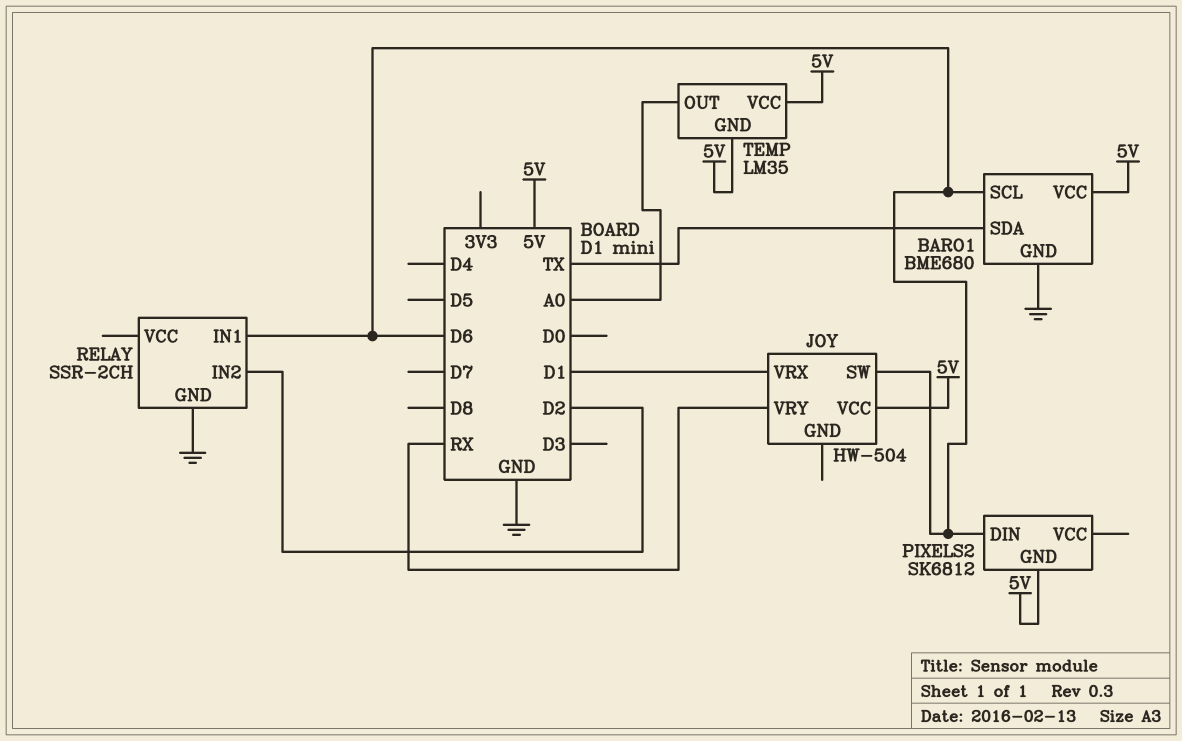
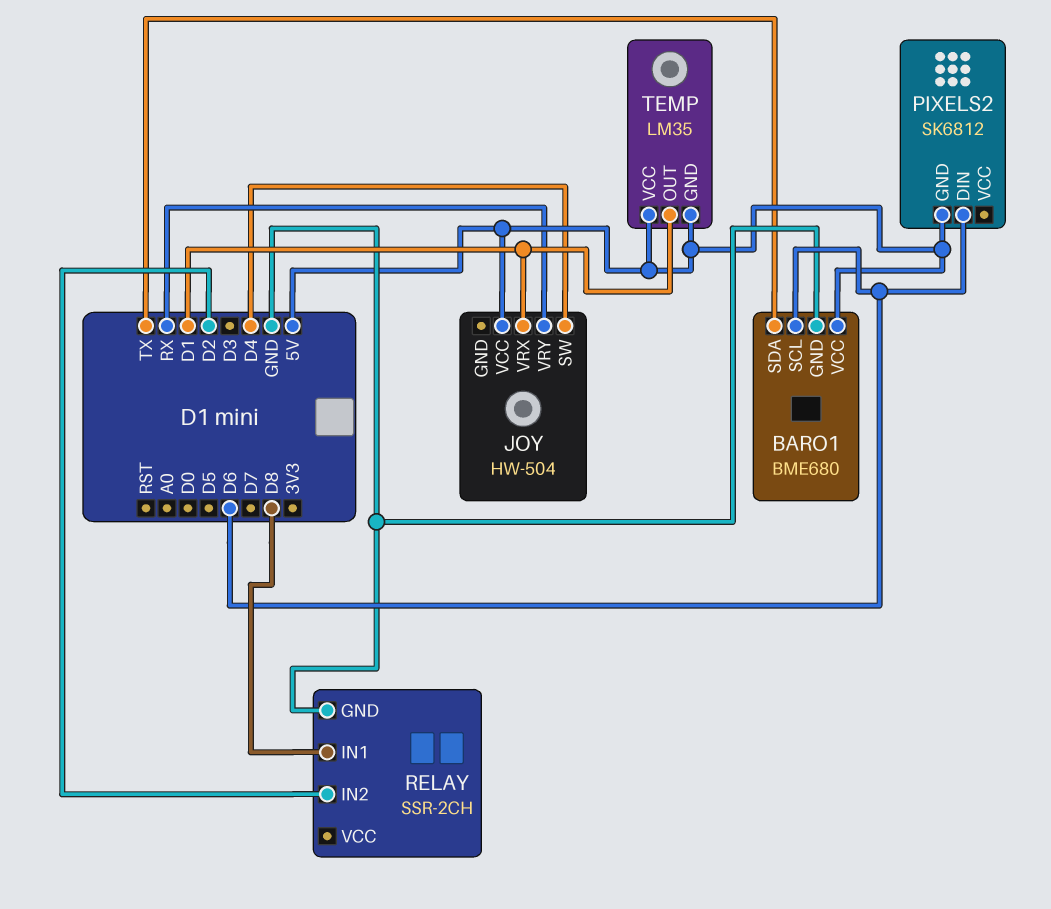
JOY pin SW: D6 -> D4
RELAY pin IN1: D6 -> D8
TEMP pin OUT: A0 -> D1

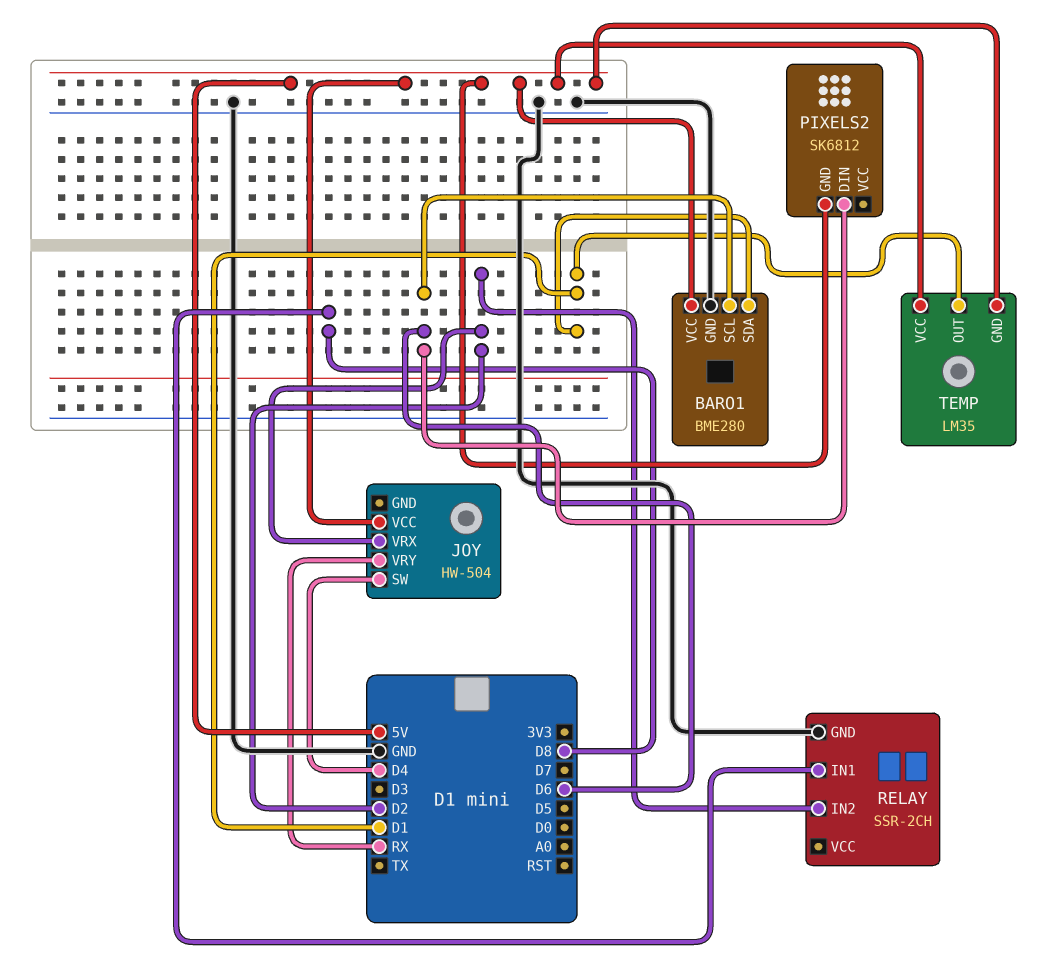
BARO1: BME680 -> BME280
BARO1 pin SDA: TX -> D1
JOY pin VRX: D1 -> D2

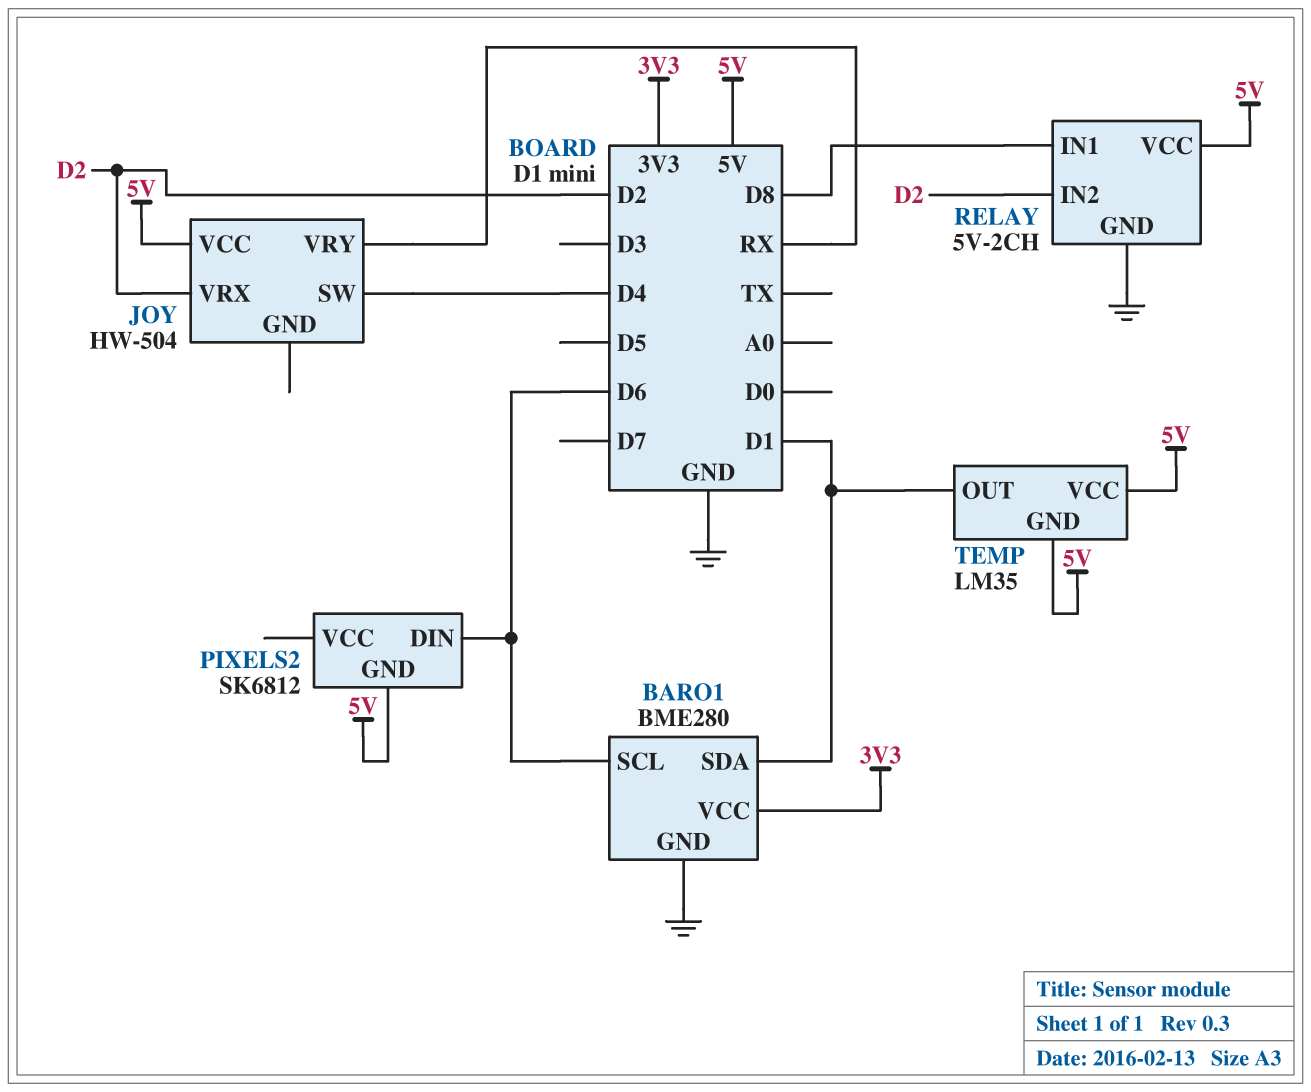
BARO1 pin VCC: 5V -> 3V3
RELAY: SSR-2CH -> 5V-2CH
RELAY pin VCC: none -> 5V

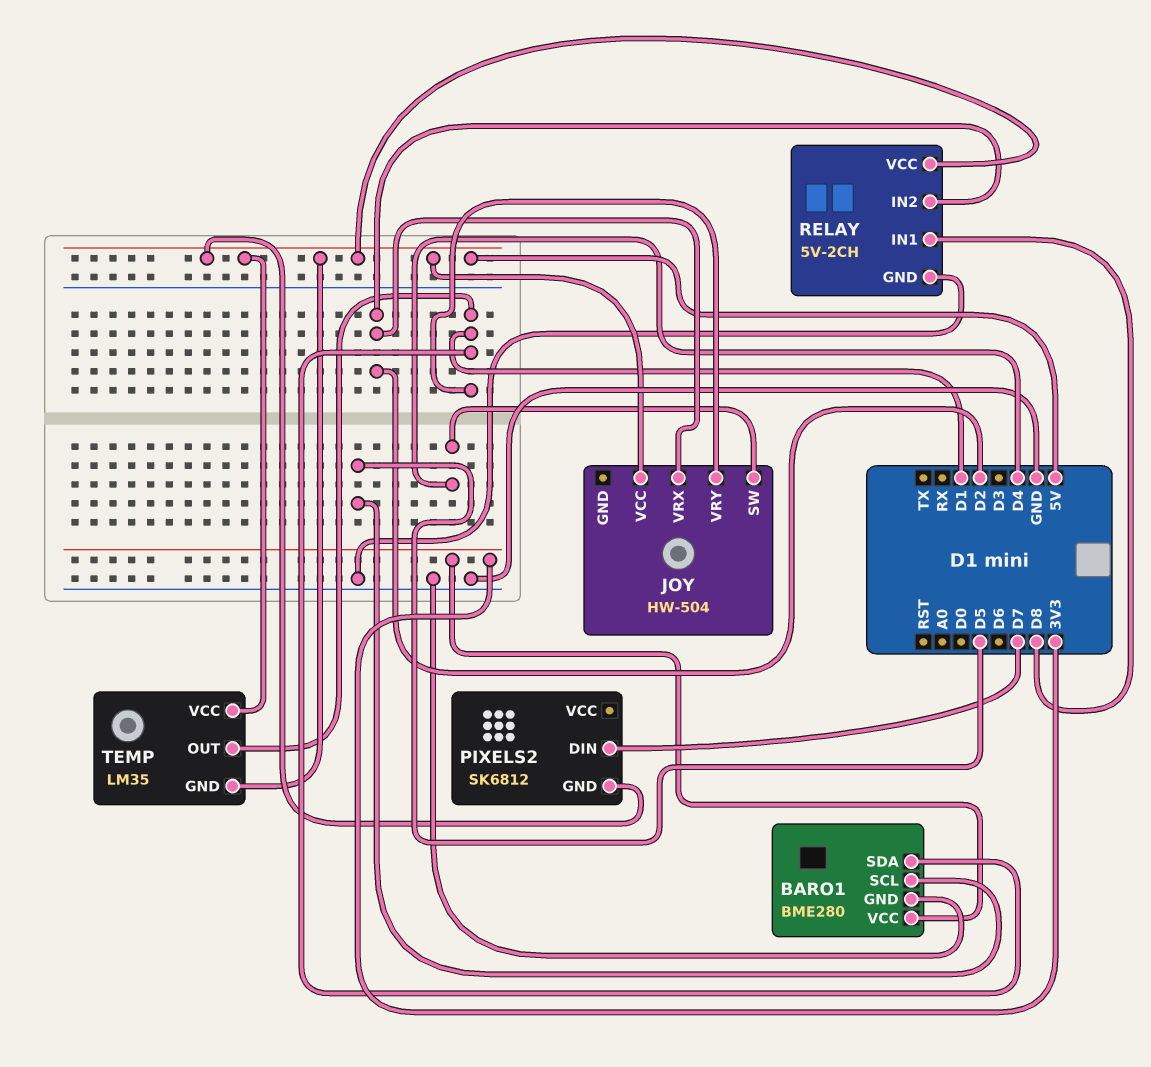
BARO1 pin SCL: D6 -> D5
JOY pin VRY: RX -> D1
PIXELS2 pin DIN: D6 -> D7

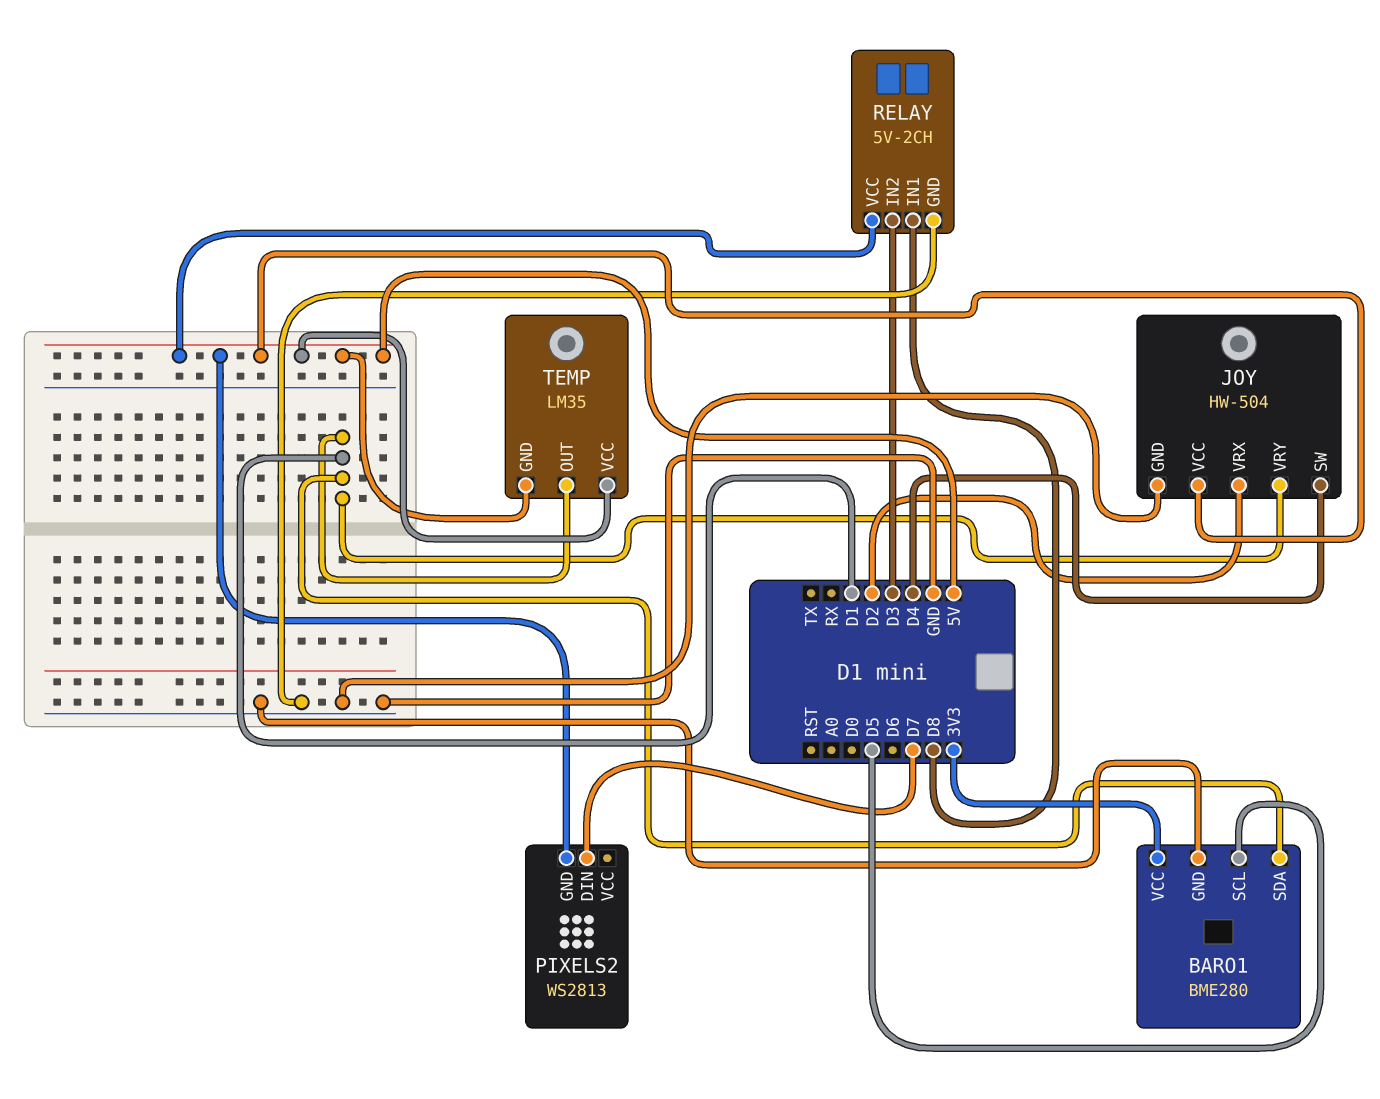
JOY pin GND: none -> GND
PIXELS2: SK6812 -> WS2813
RELAY pin IN2: D2 -> D3

